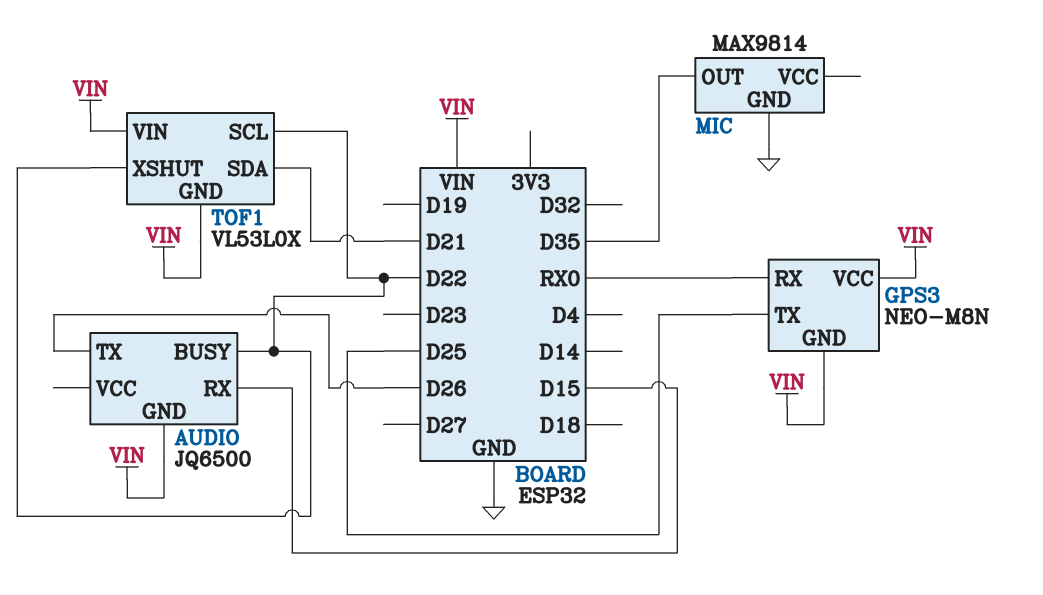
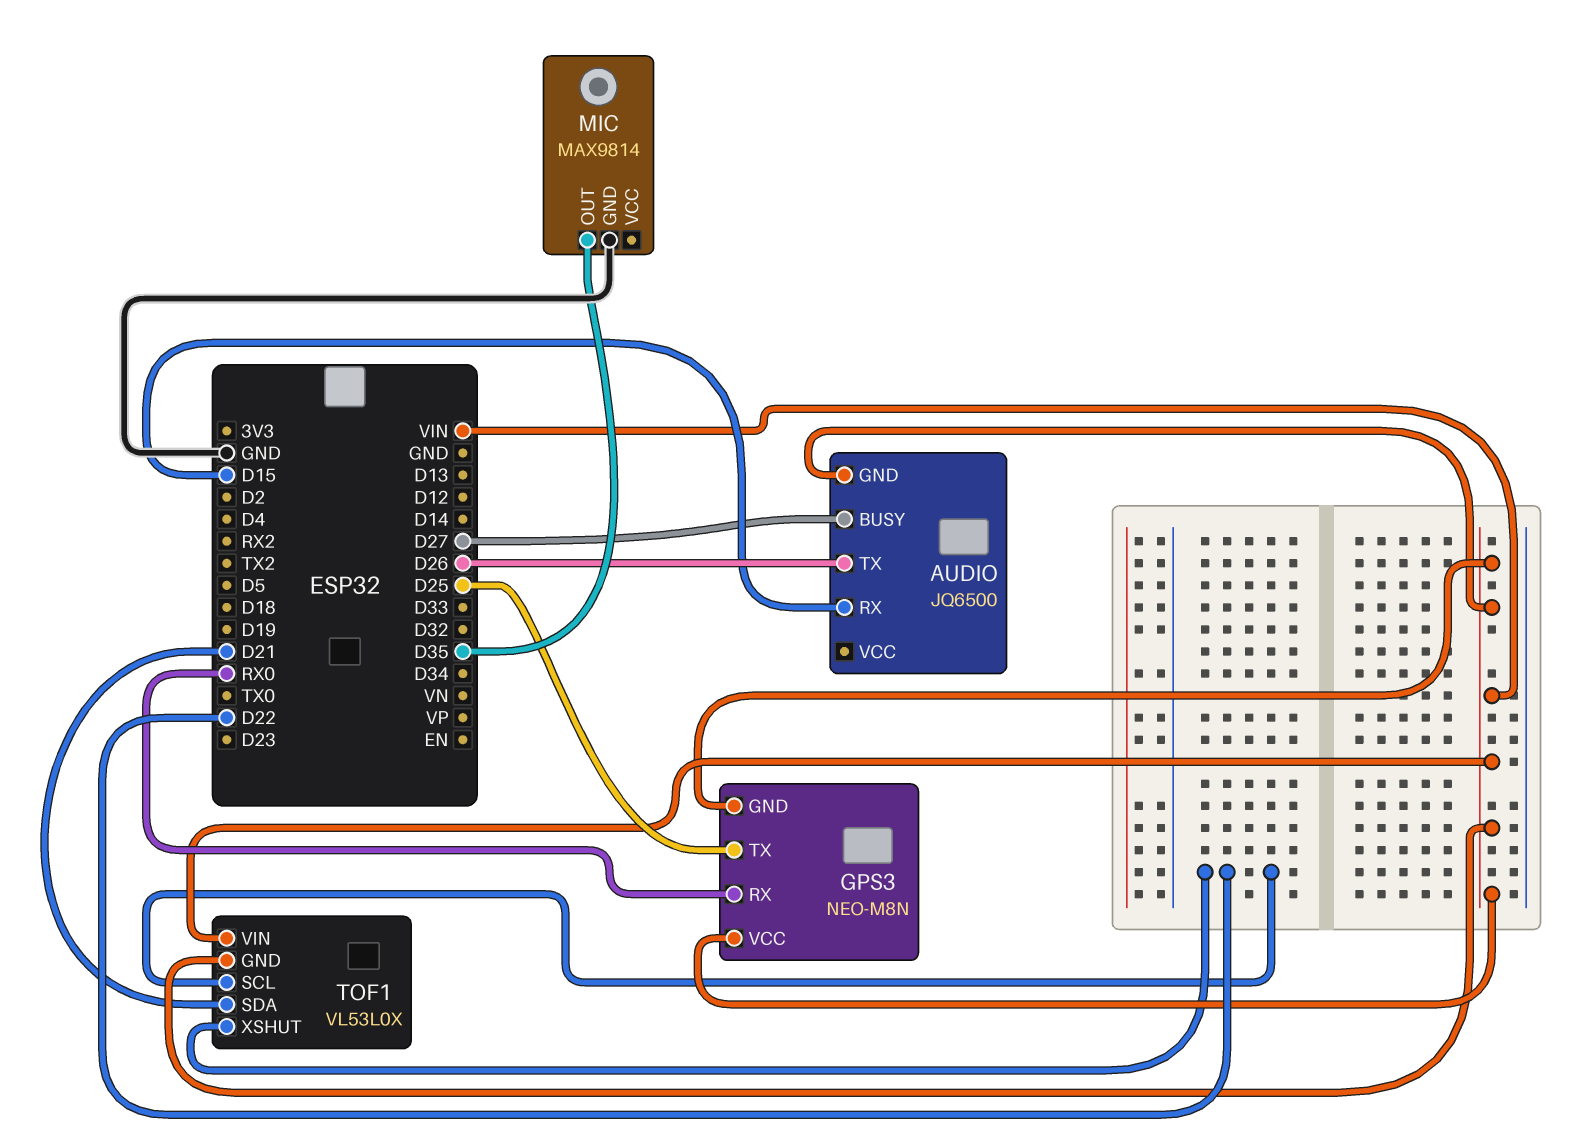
AUDIO pin BUSY: D22 -> D27

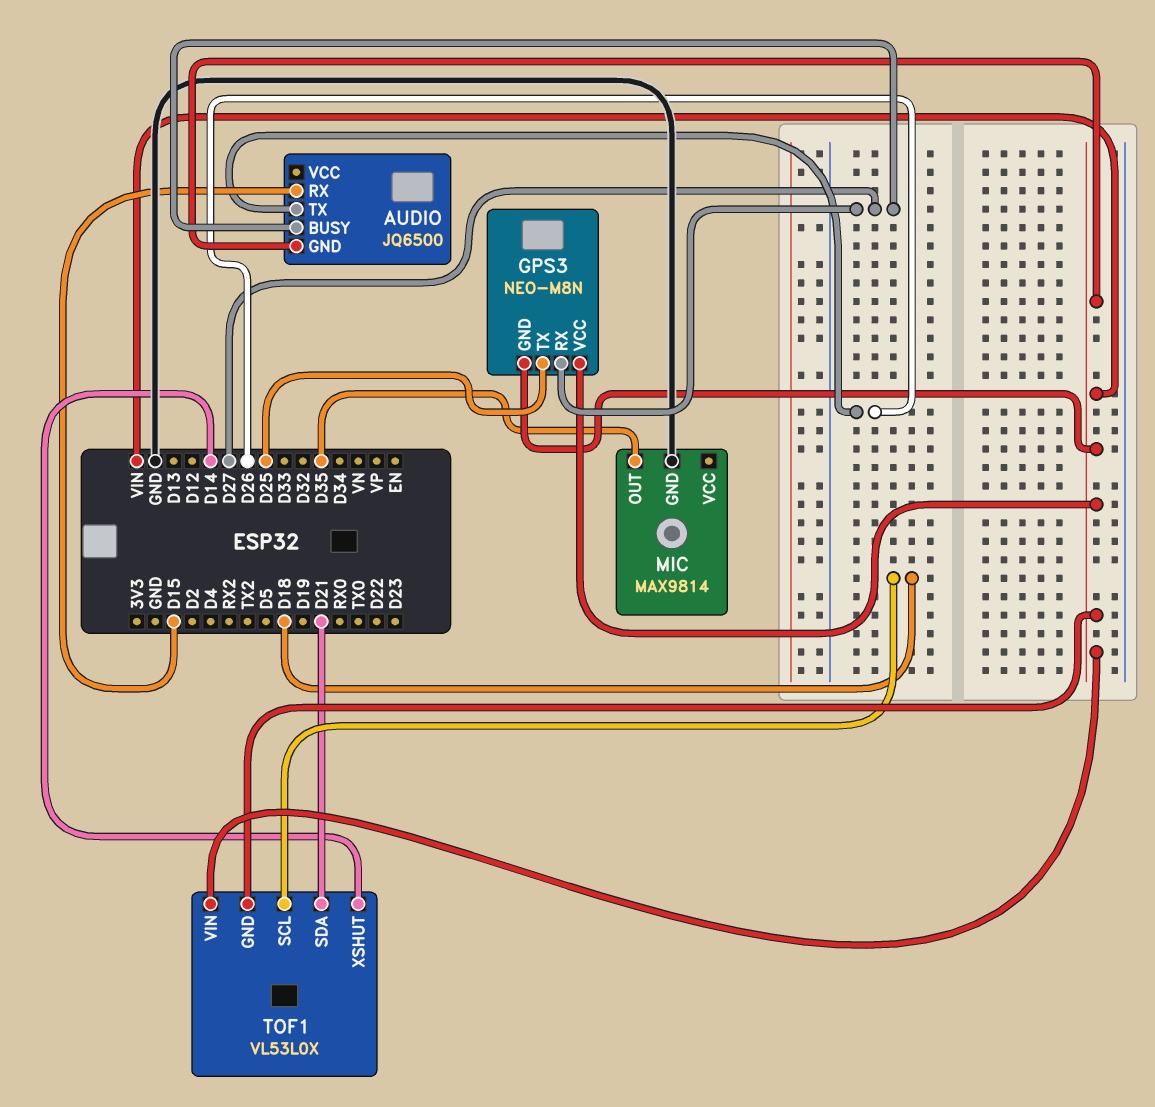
GPS3 pin RX: RX0 -> D27
TOF1 pin SCL: D22 -> D18
TOF1 pin XSHUT: D22 -> D14

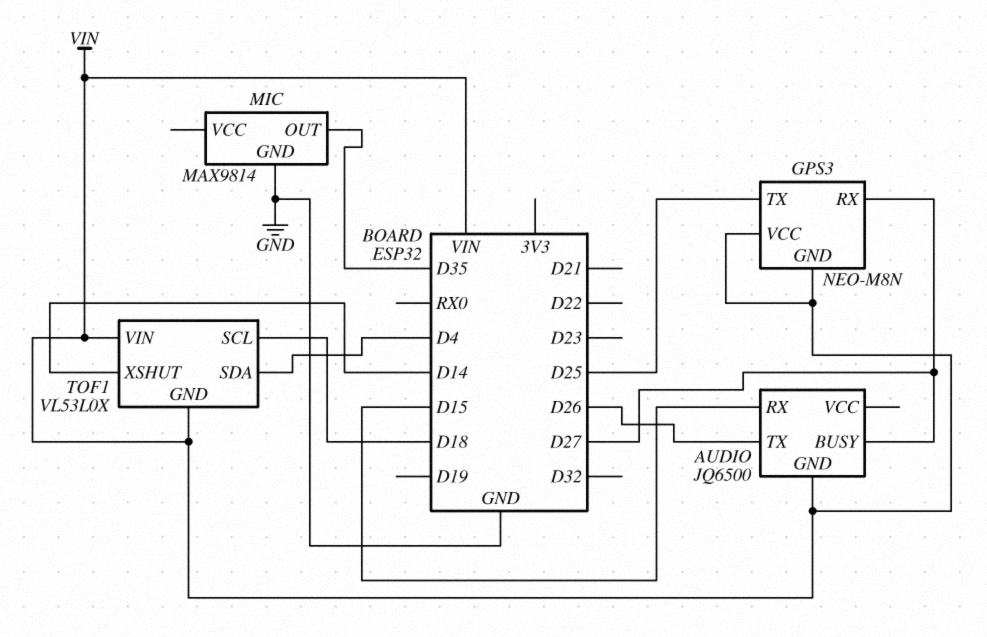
TOF1 pin SDA: D21 -> D4

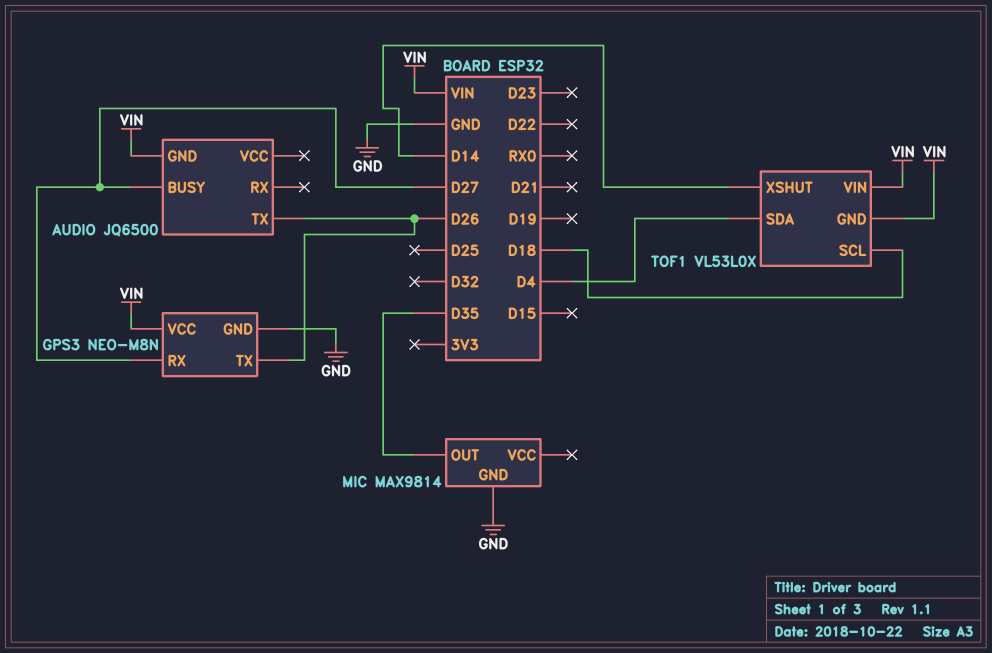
AUDIO pin RX: D15 -> none
GPS3 pin GND: VIN -> GND
GPS3 pin TX: D25 -> D26

